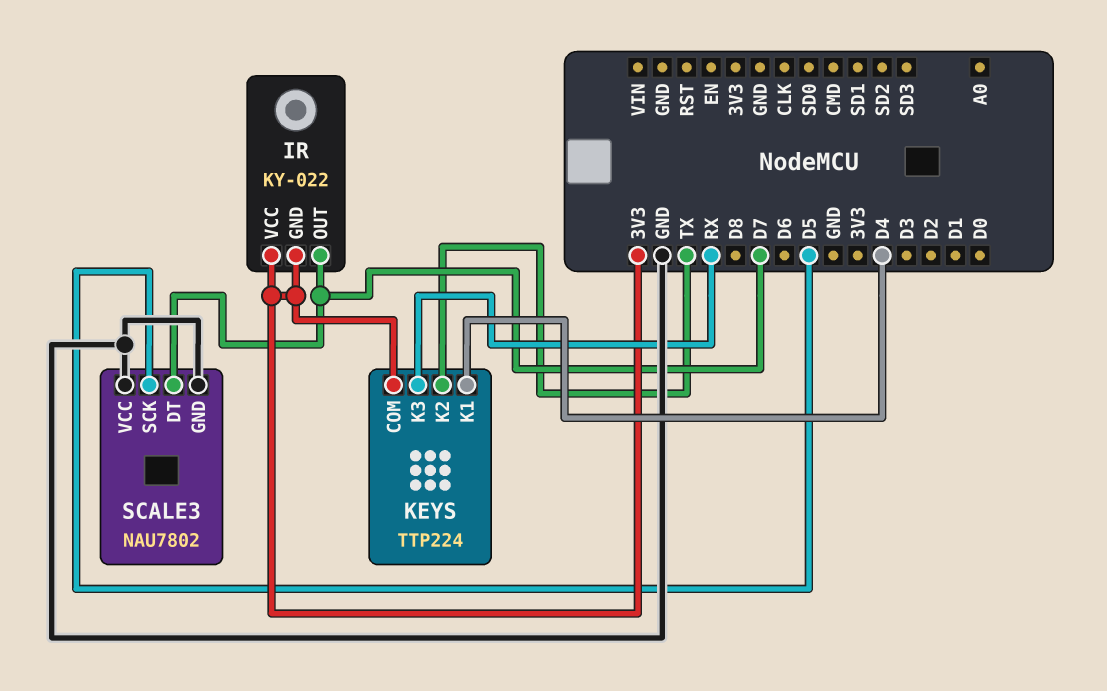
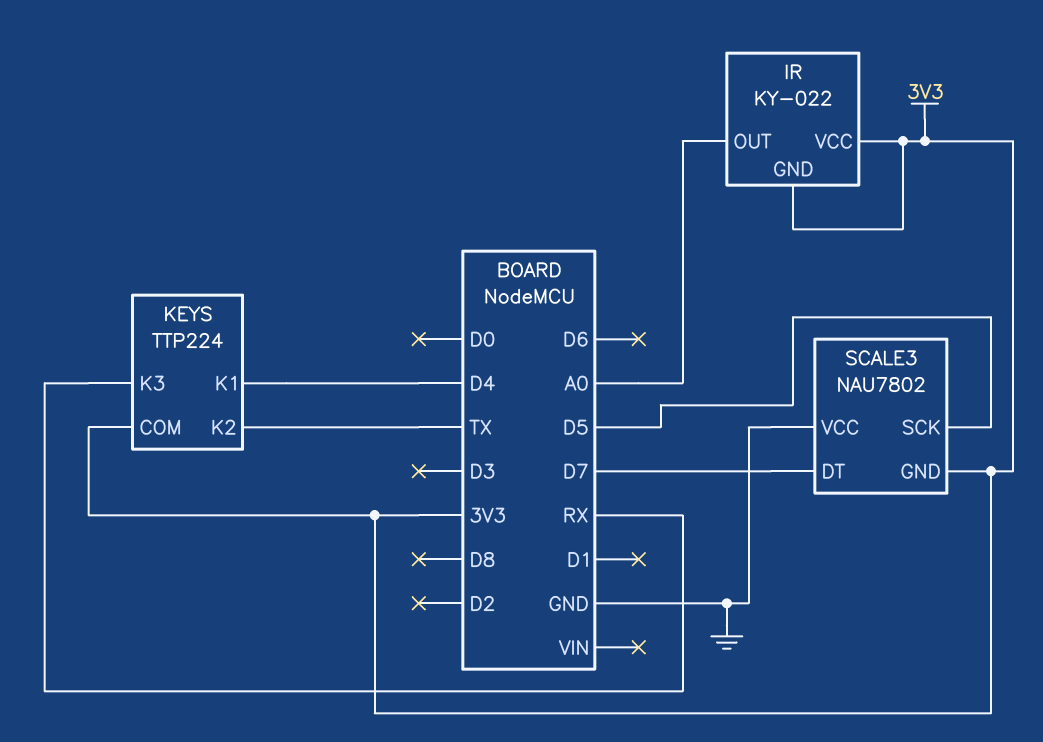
IR pin OUT: D7 -> A0
SCALE3 pin GND: GND -> 3V3

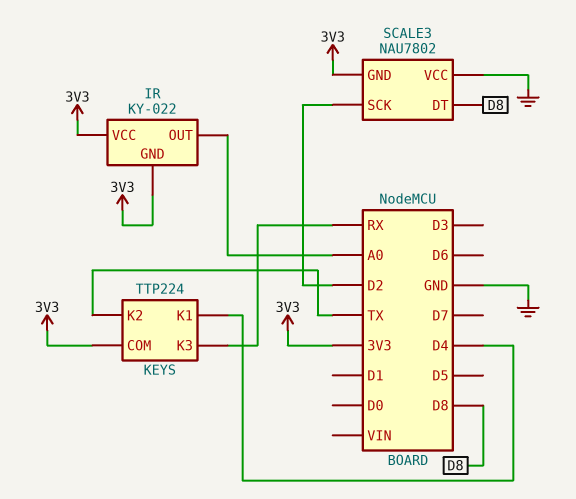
SCALE3 pin DT: D7 -> D8
SCALE3 pin SCK: D5 -> D2

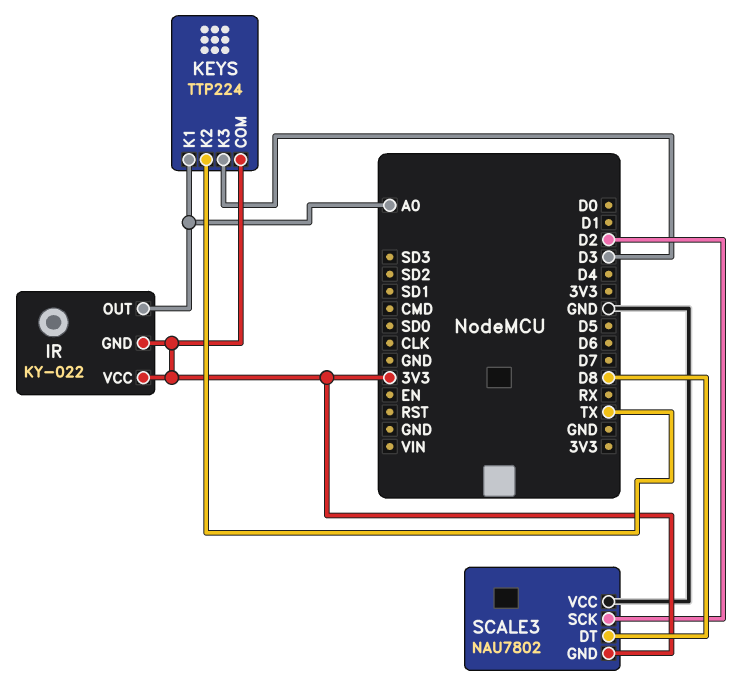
KEYS pin K1: D4 -> A0
KEYS pin K3: RX -> D3

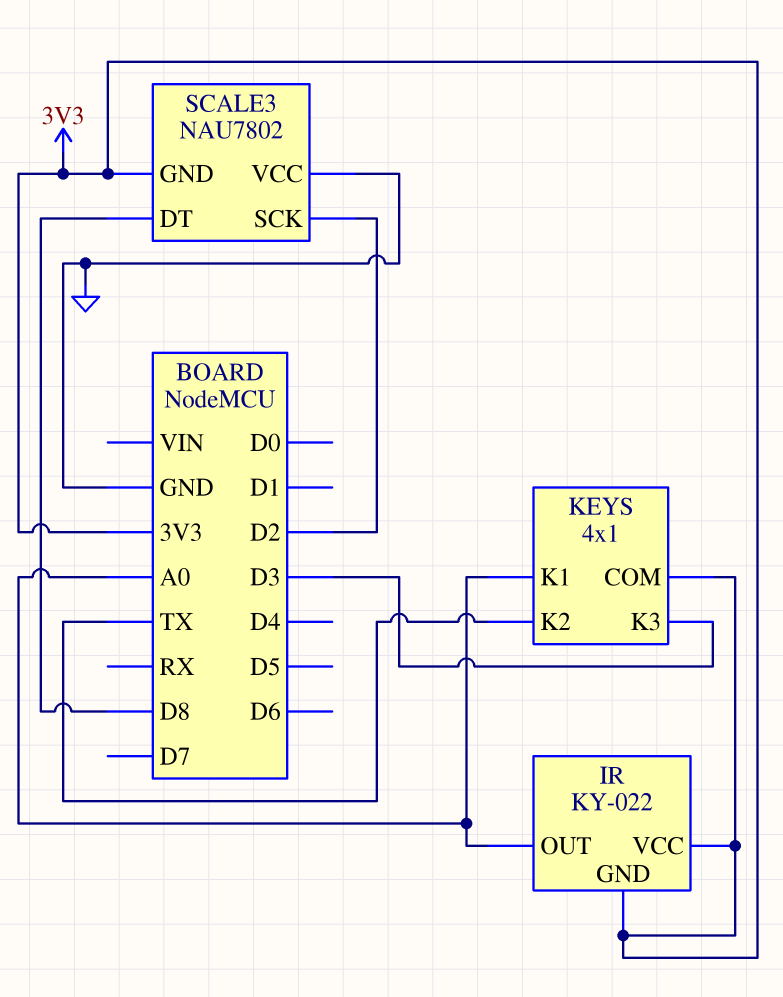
KEYS: TTP224 -> 4x1

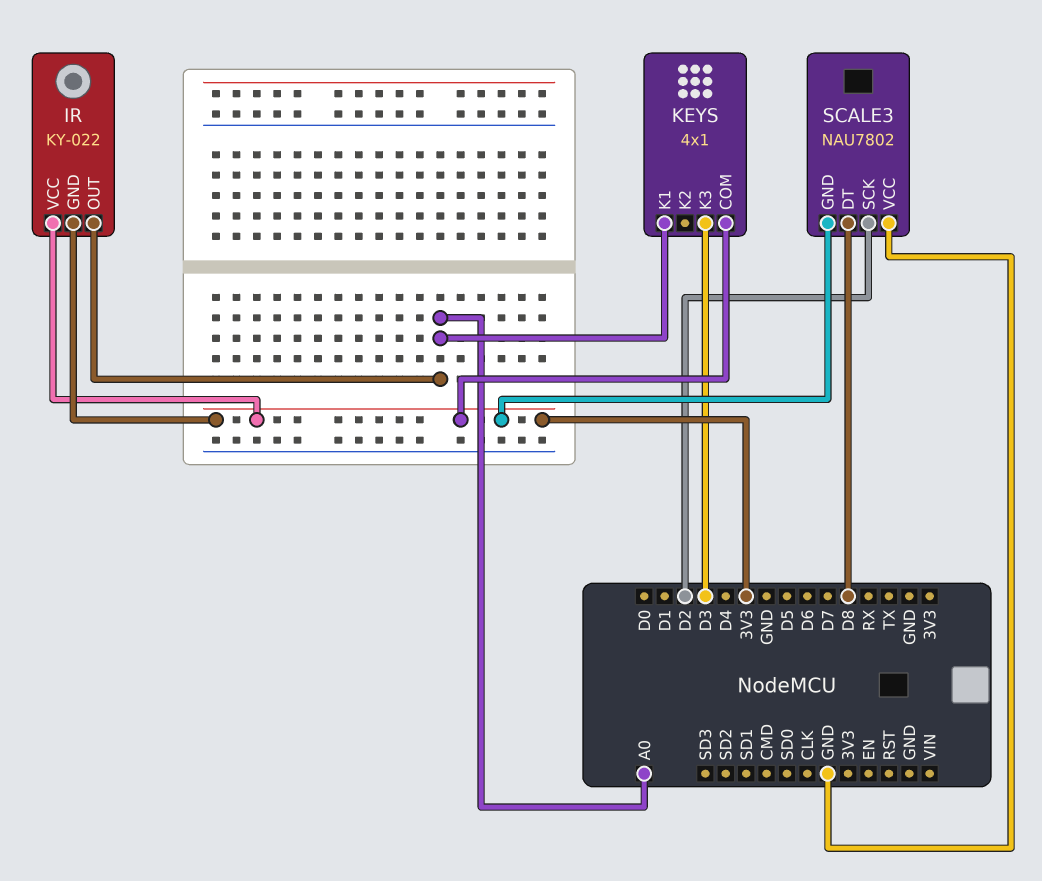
KEYS pin K2: TX -> none

